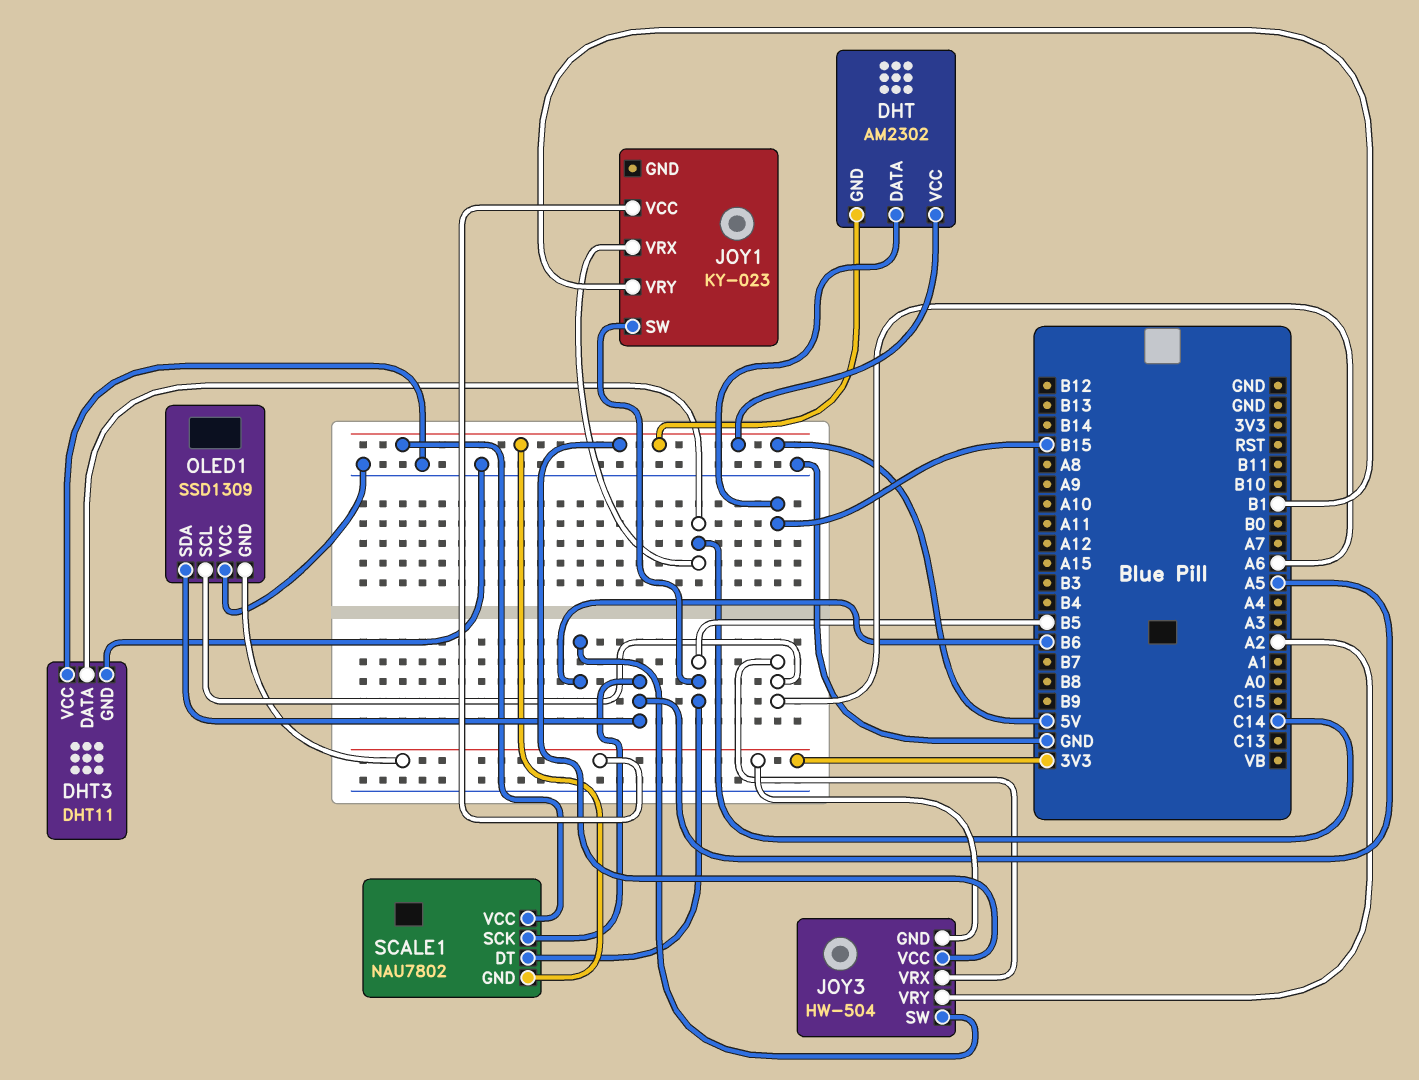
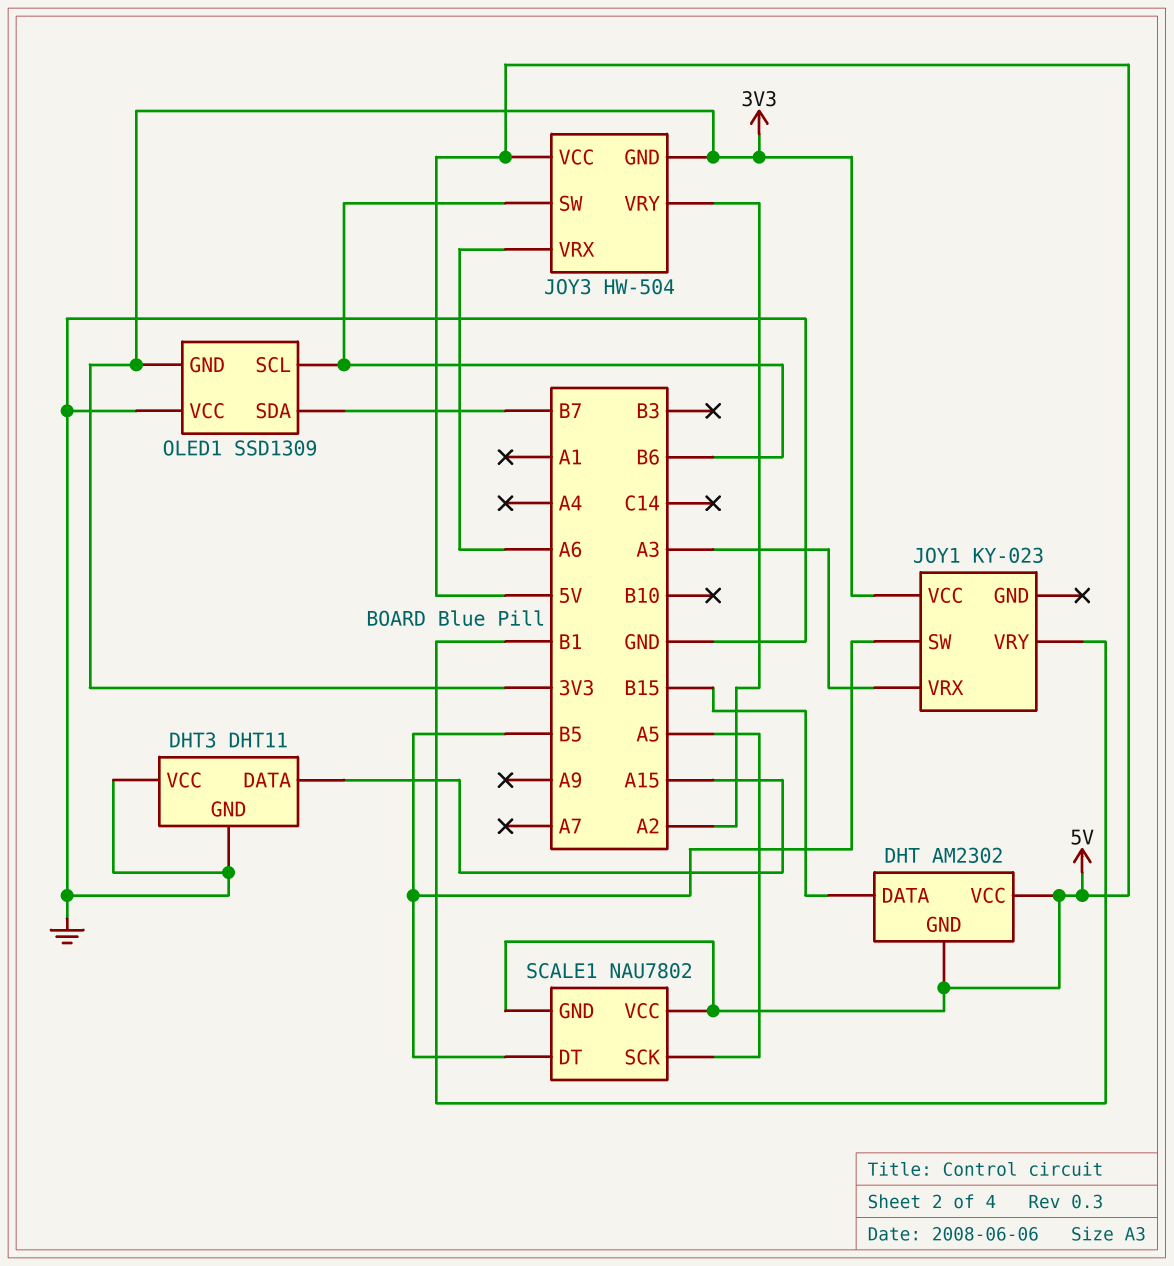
DHT3 pin DATA: C14 -> A15
JOY1 pin VRX: C14 -> A3
OLED1 pin SCL: A6 -> B6
OLED1 pin SDA: A5 -> B7

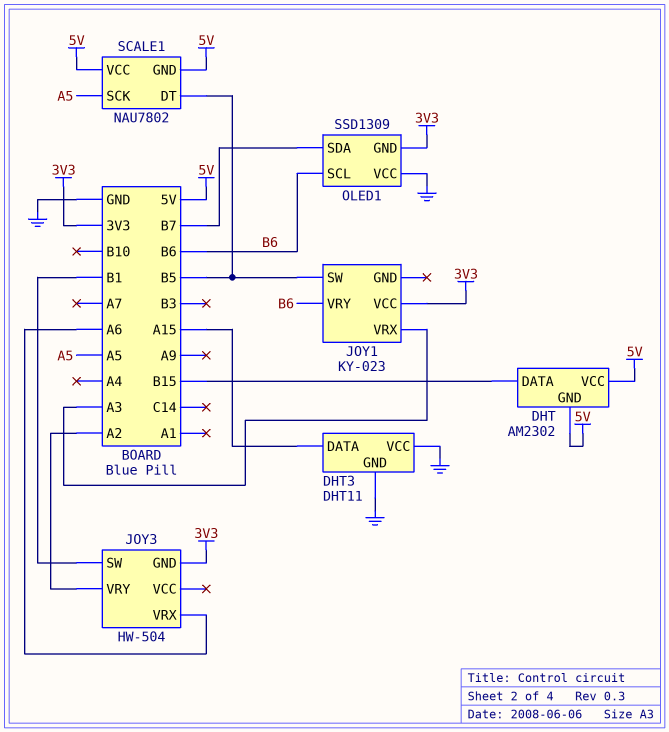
JOY1 pin VRY: B1 -> B6
JOY3 pin SW: B6 -> B1
JOY3 pin VCC: 5V -> none

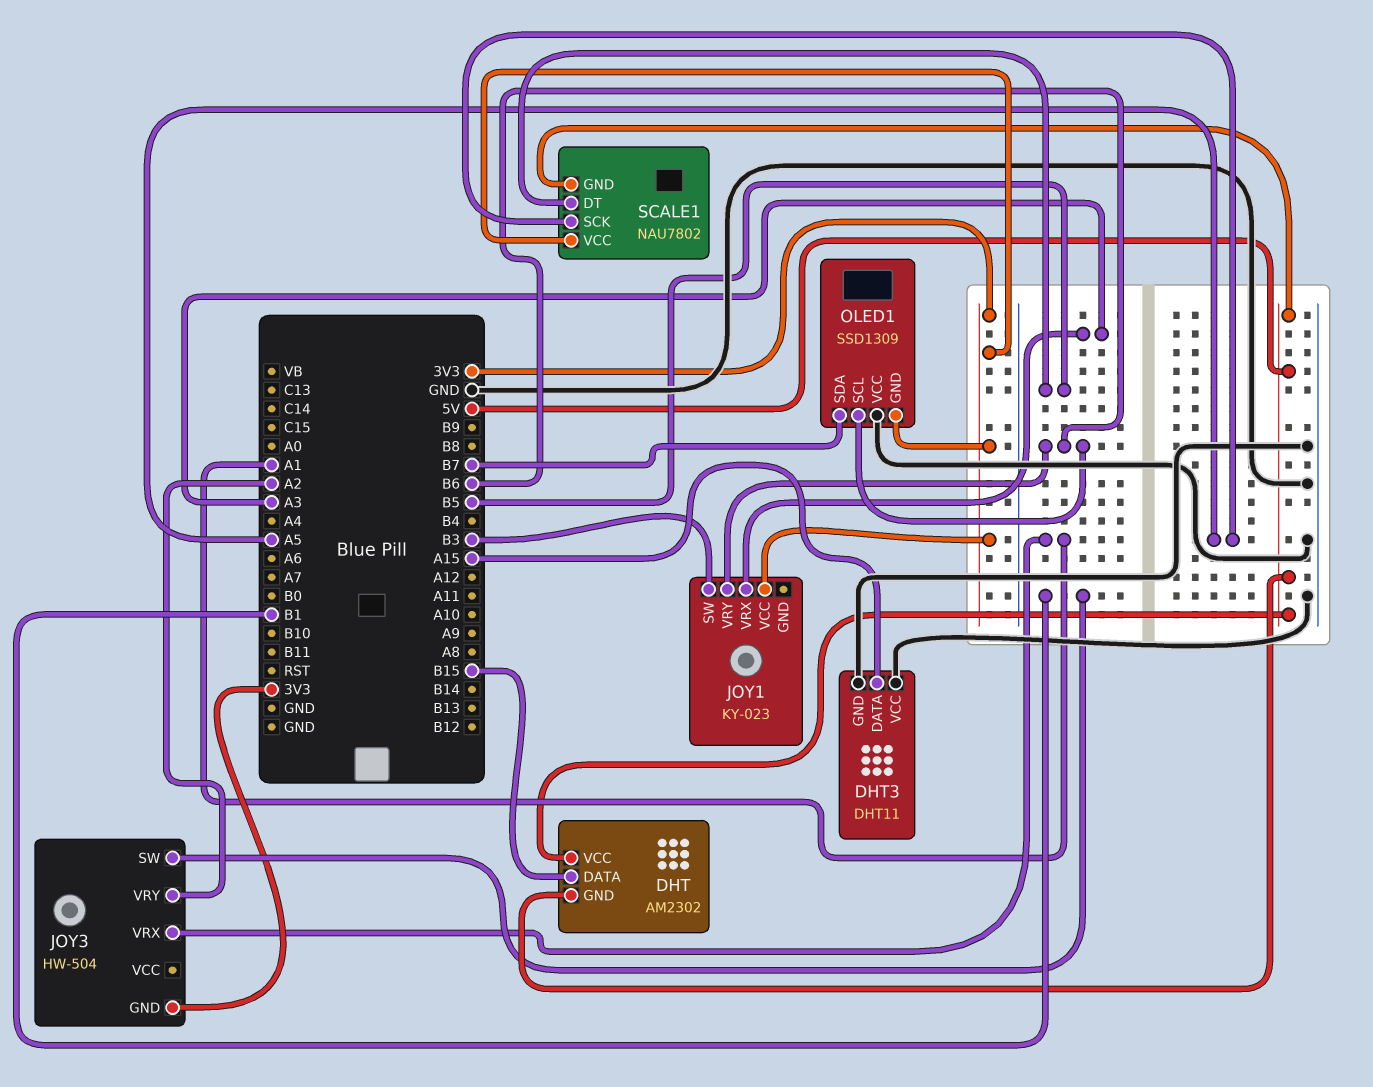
JOY1 pin SW: B5 -> B3
JOY3 pin VRX: A6 -> A1
SCALE1 pin VCC: 5V -> 3V3

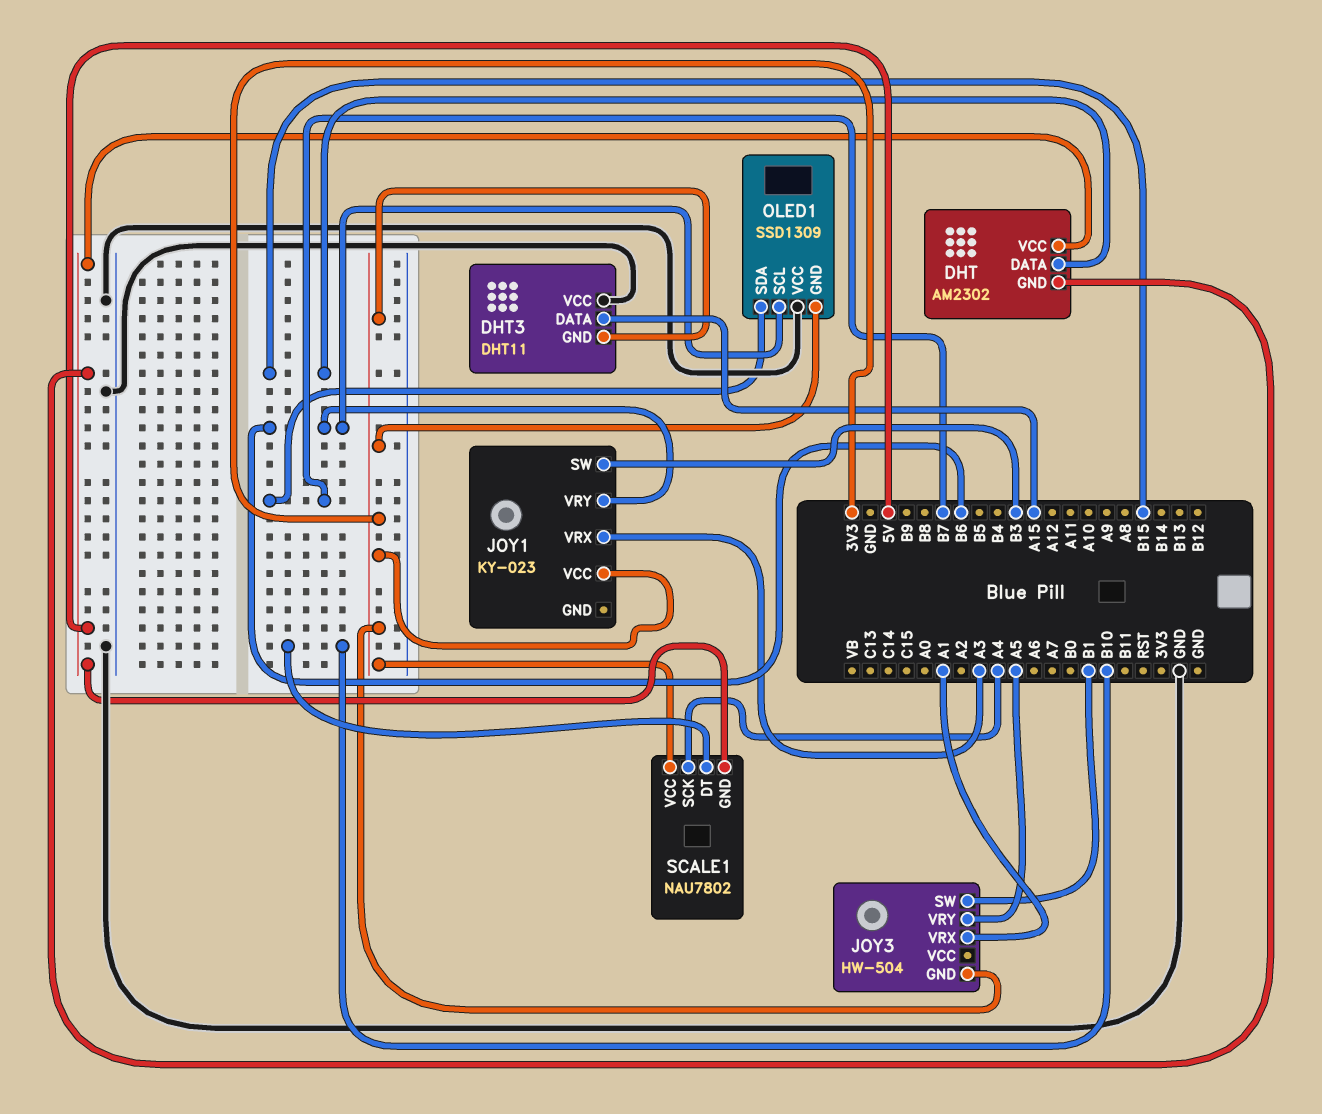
DHT3 pin GND: GND -> 3V3
JOY3 pin VRY: A2 -> A5
SCALE1 pin DT: B5 -> B10
SCALE1 pin SCK: A5 -> A4

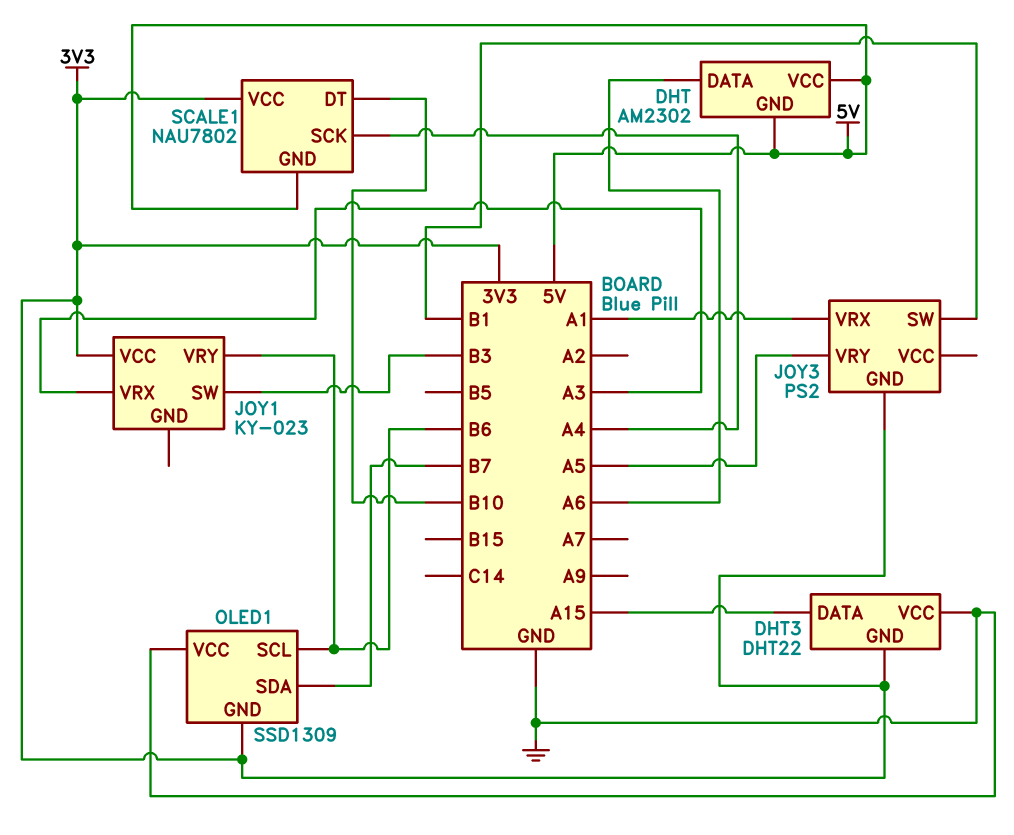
DHT pin DATA: B15 -> A6
DHT3: DHT11 -> DHT22
JOY3: HW-504 -> PS2

